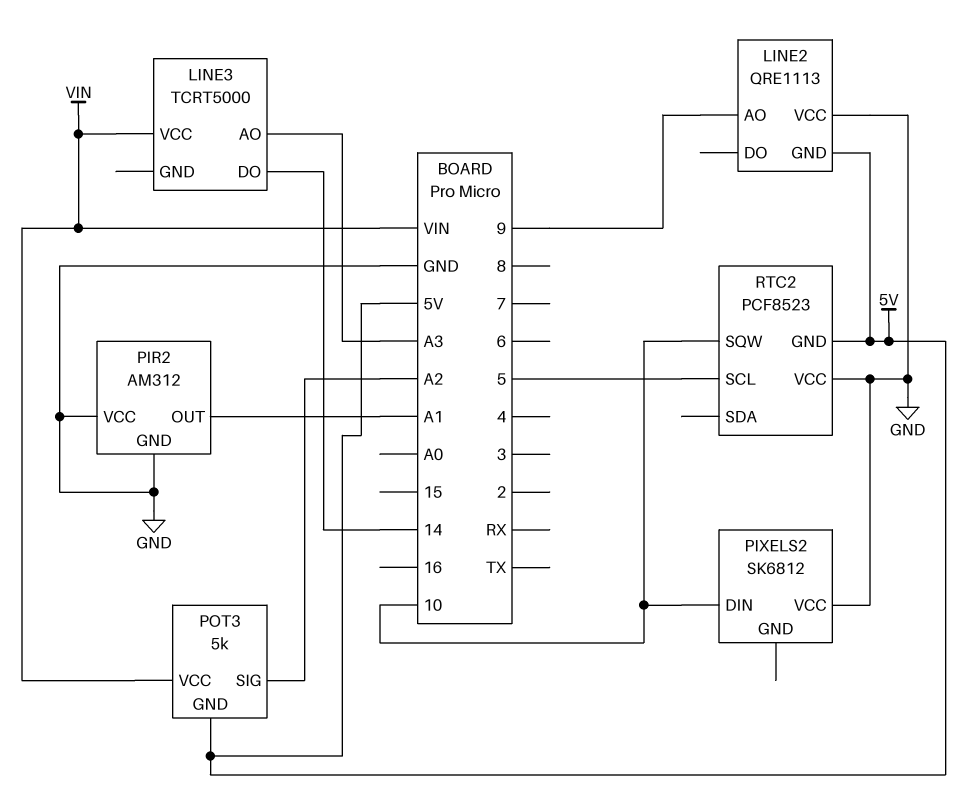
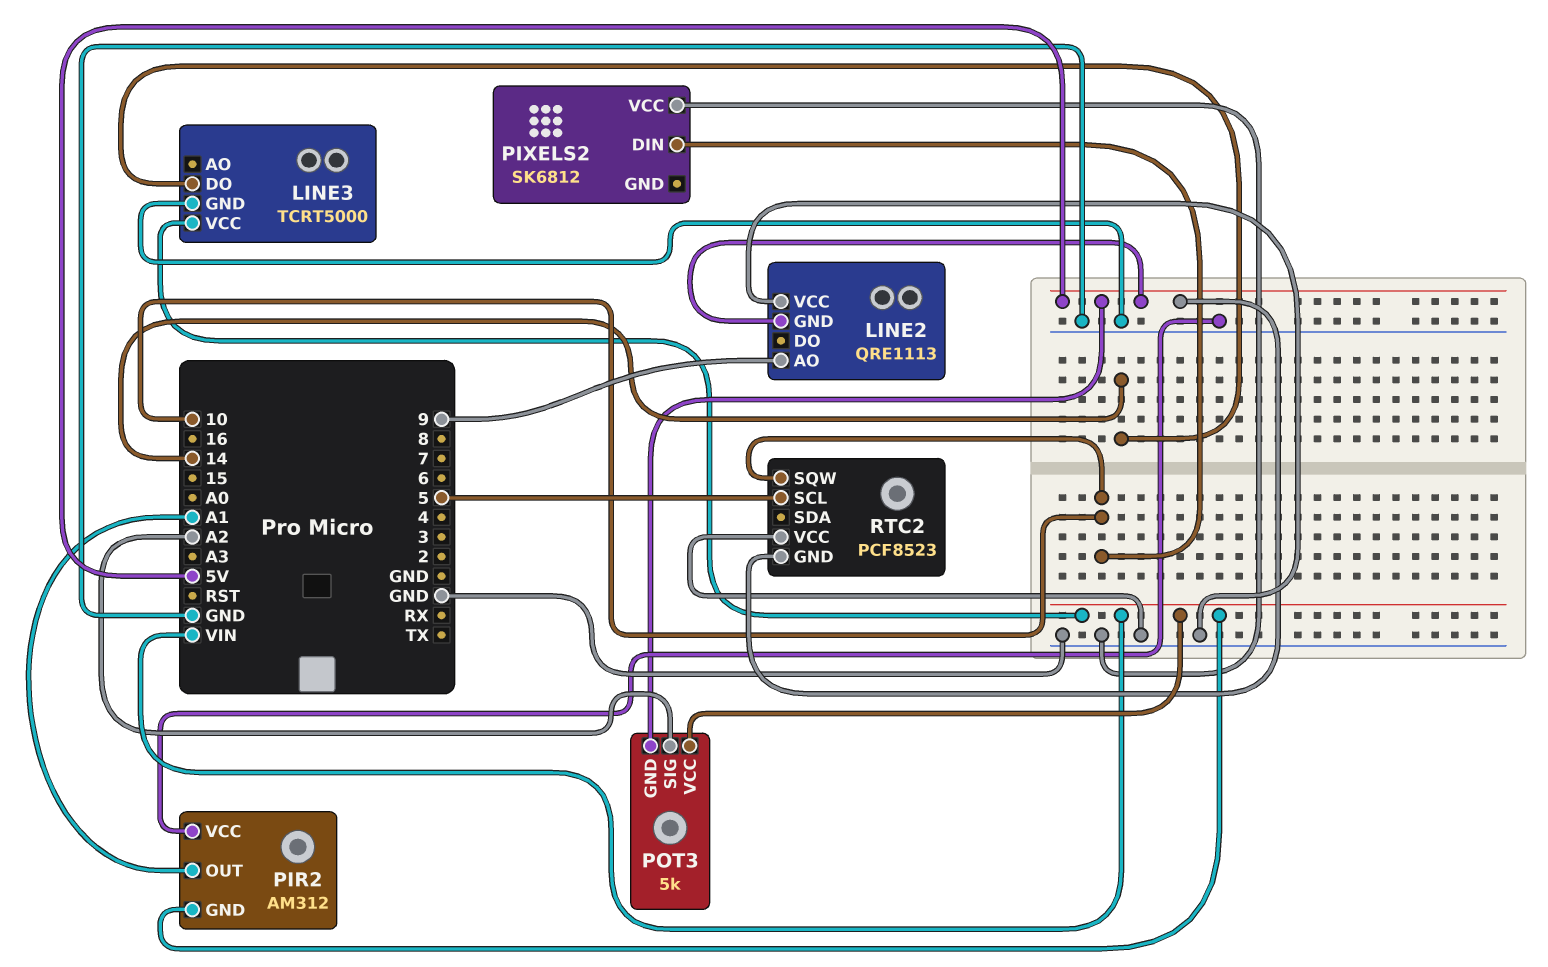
LINE3 pin AO: A3 -> none
LINE3 pin GND: none -> GND
PIR2 pin GND: GND -> VIN

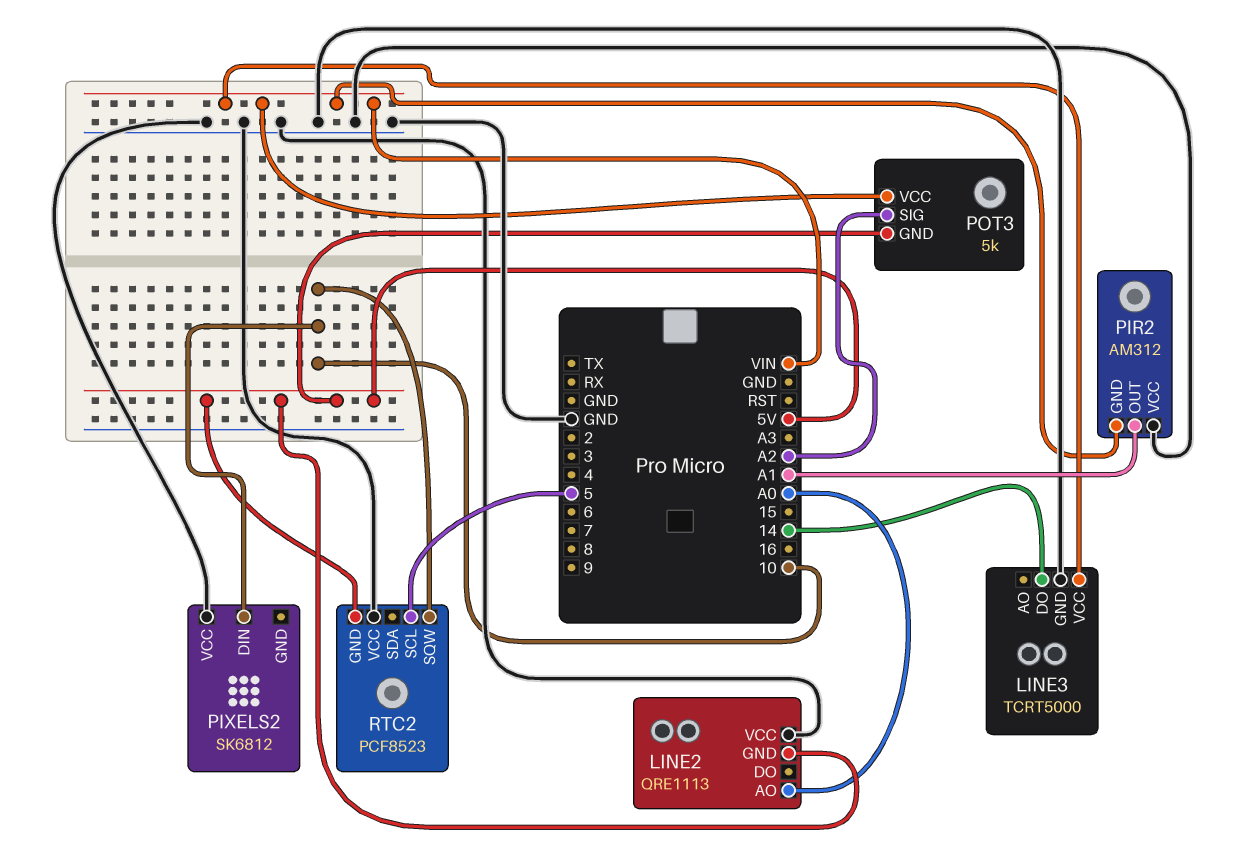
LINE2 pin AO: 9 -> A0

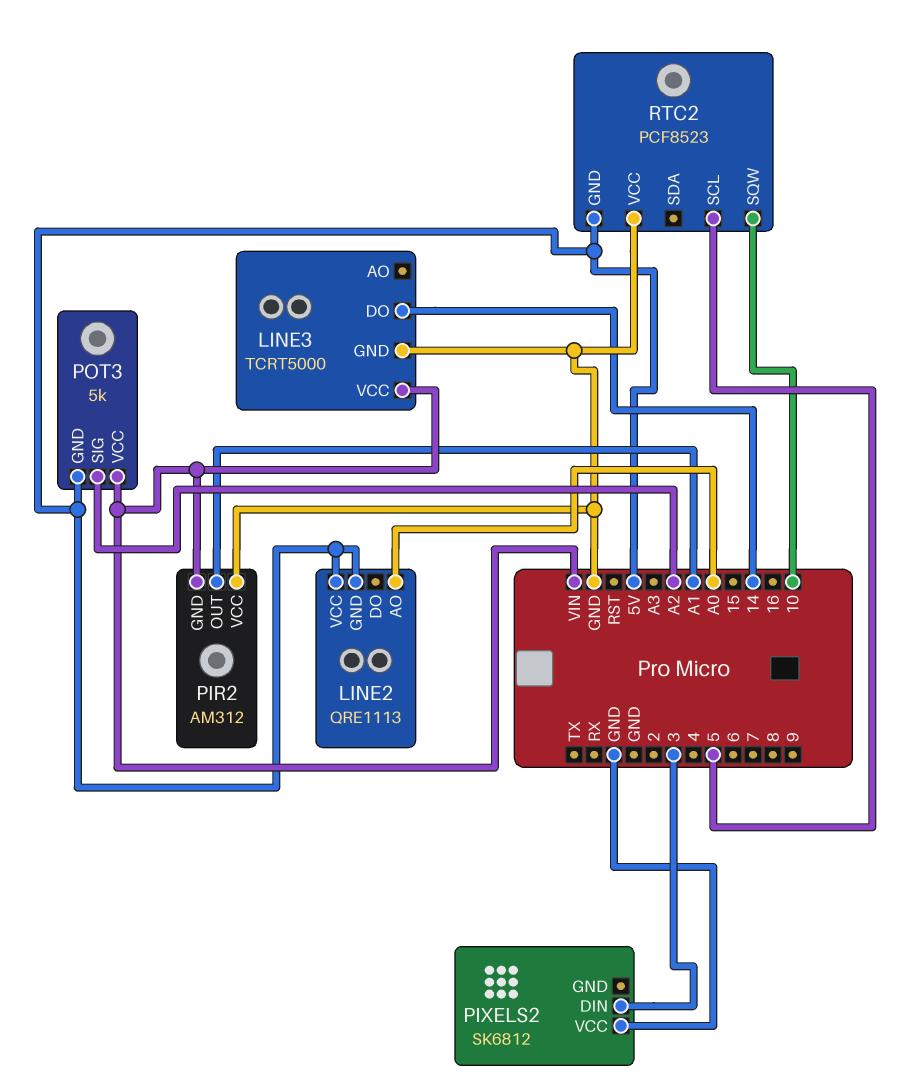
LINE2 pin VCC: GND -> 5V
PIXELS2 pin DIN: 10 -> 3

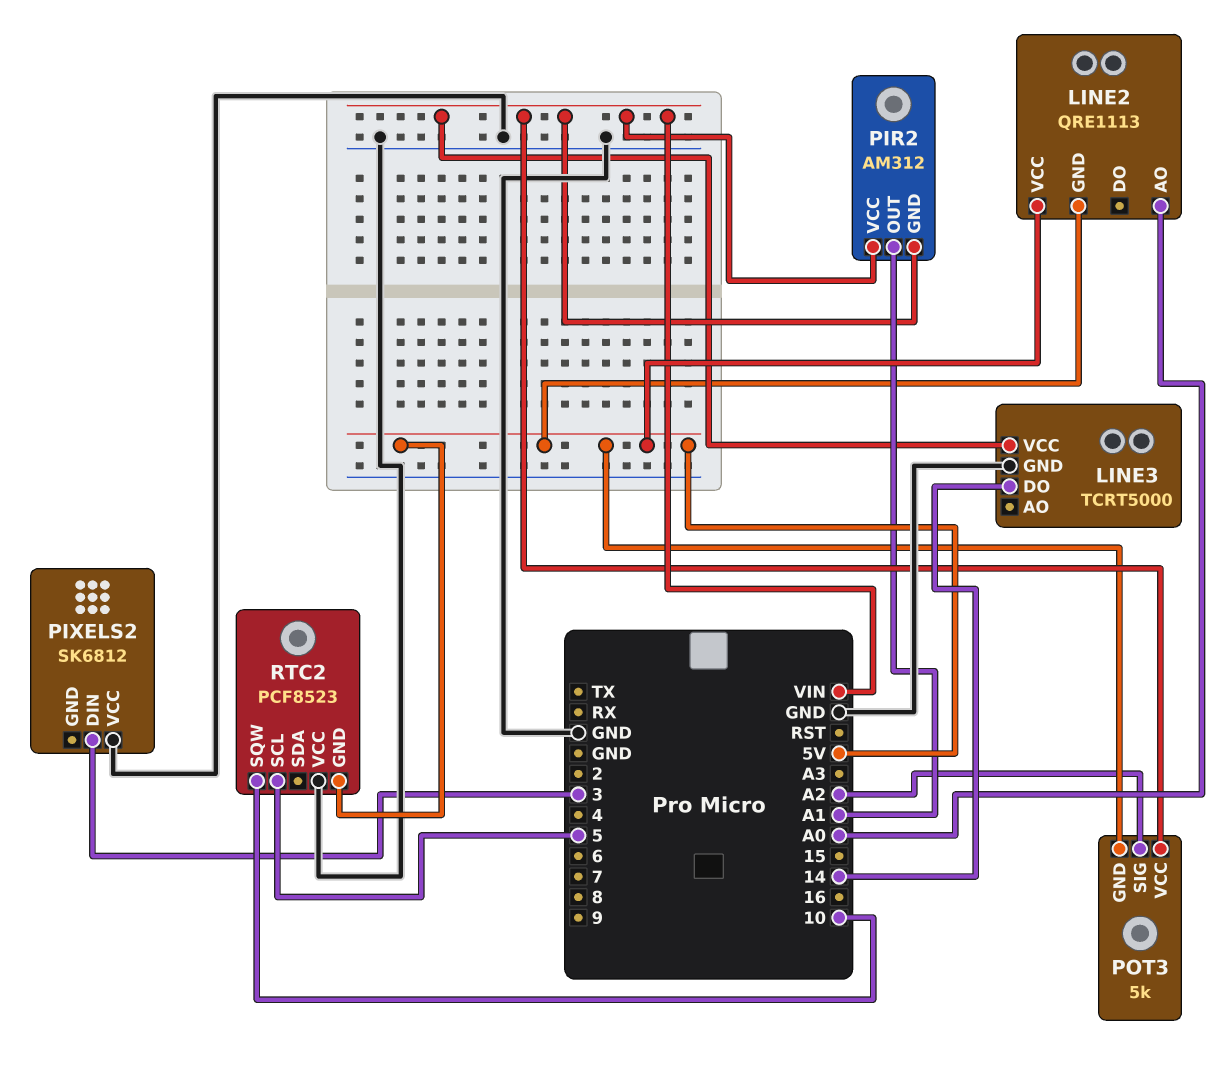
PIR2 pin VCC: GND -> VIN

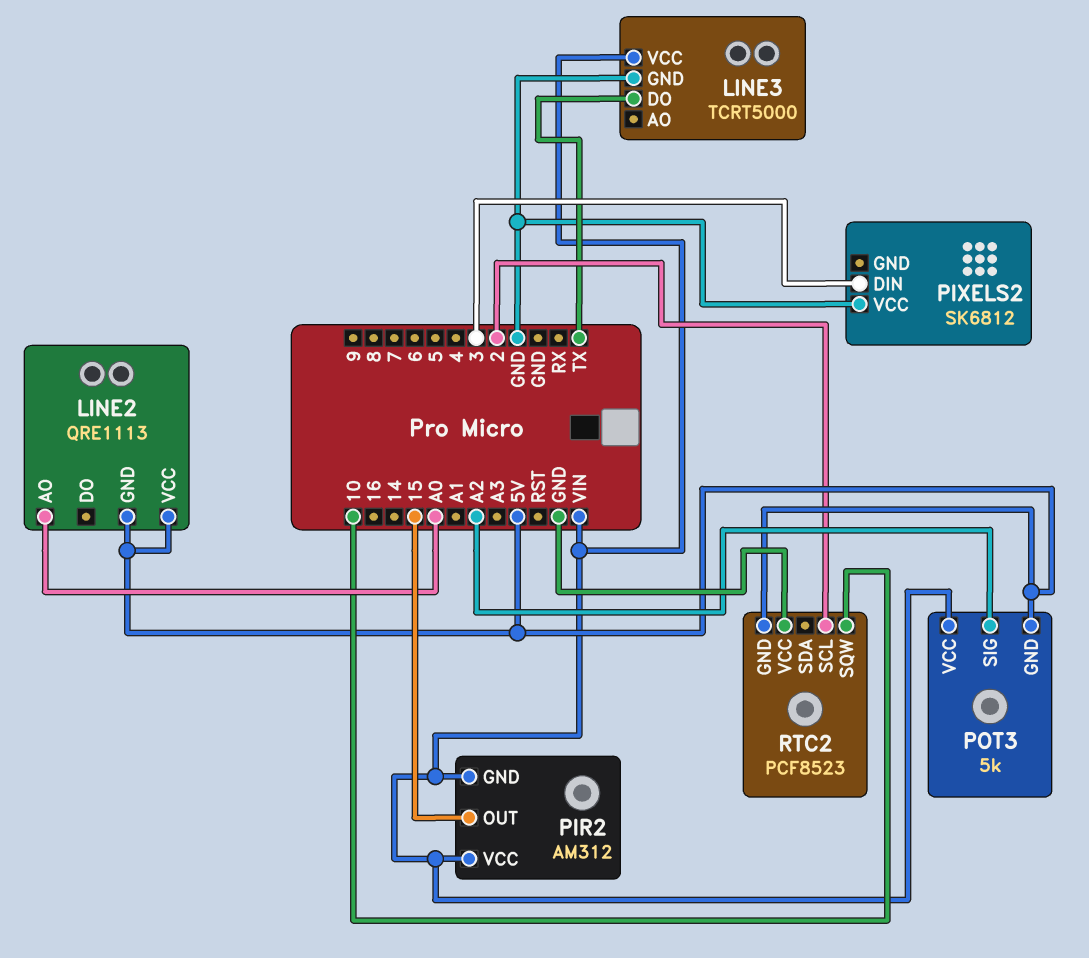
LINE3 pin DO: 14 -> TX
PIR2 pin OUT: A1 -> 15
RTC2 pin SCL: 5 -> 2

